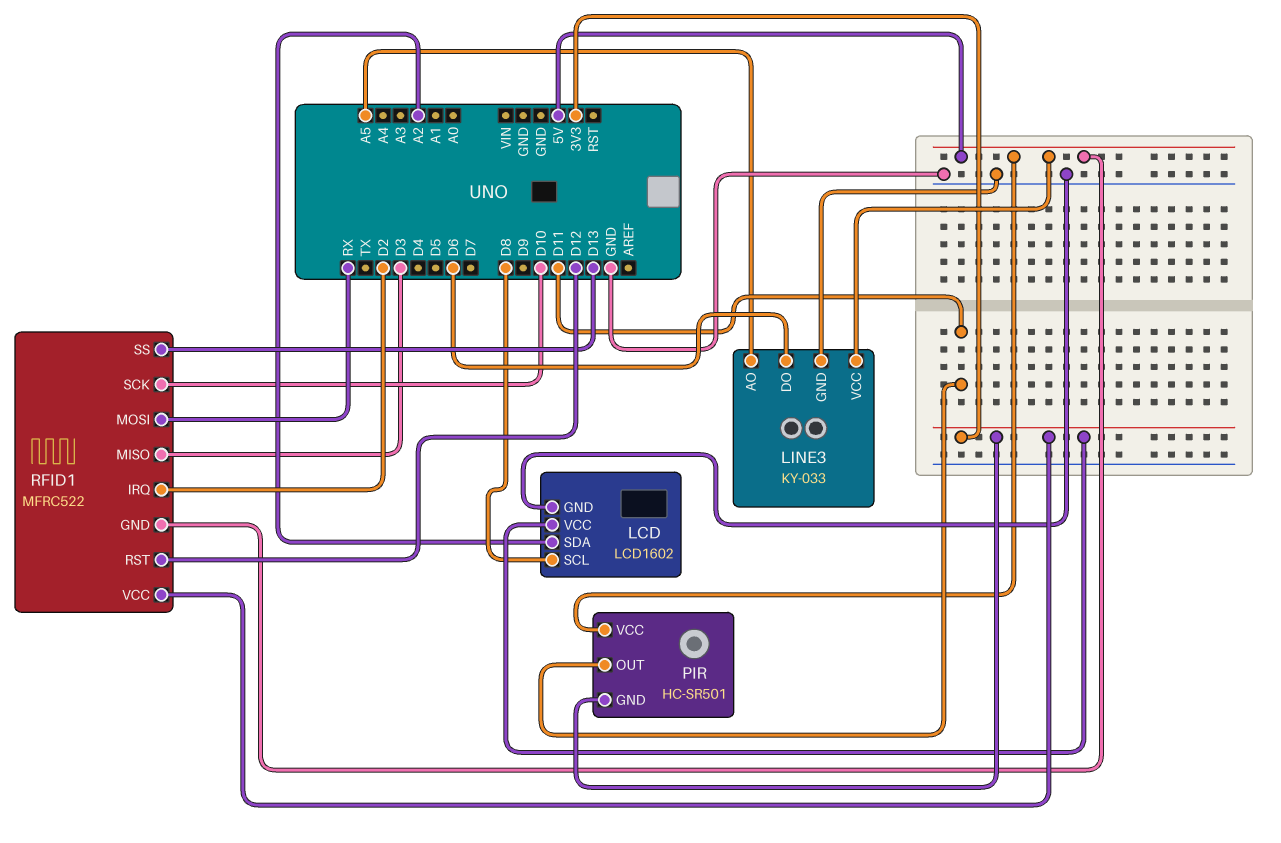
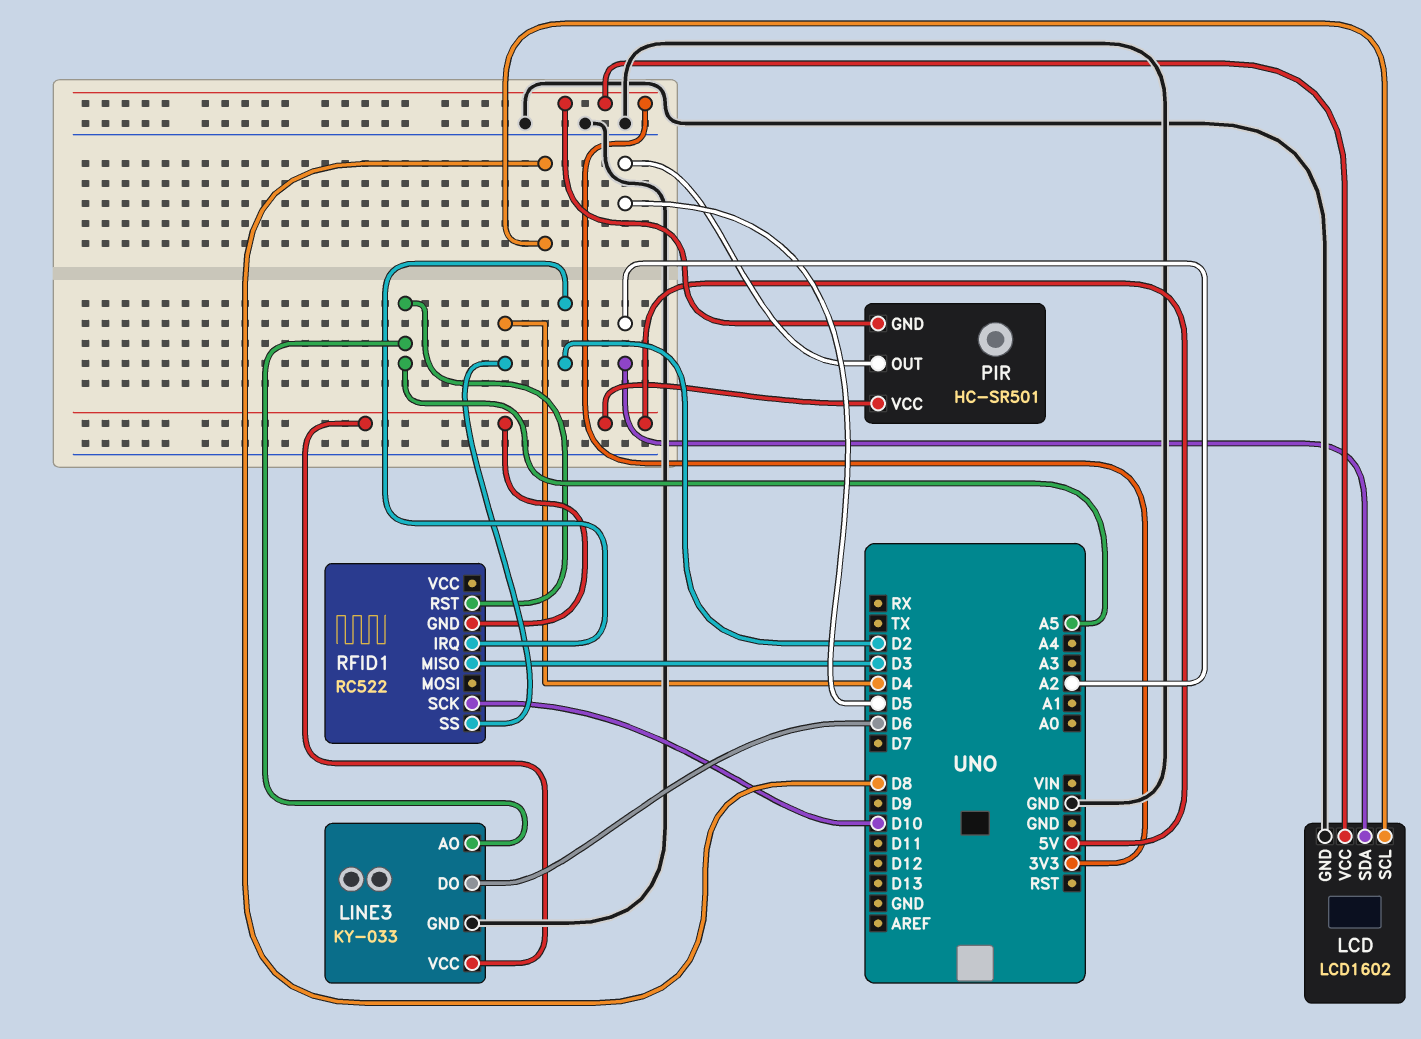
PIR pin OUT: D11 -> D5
RFID1: MFRC522 -> RC522
RFID1 pin MOSI: RX -> none
RFID1 pin RST: D12 -> A5
RFID1 pin SS: D13 -> D4
RFID1 pin VCC: 3V3 -> none

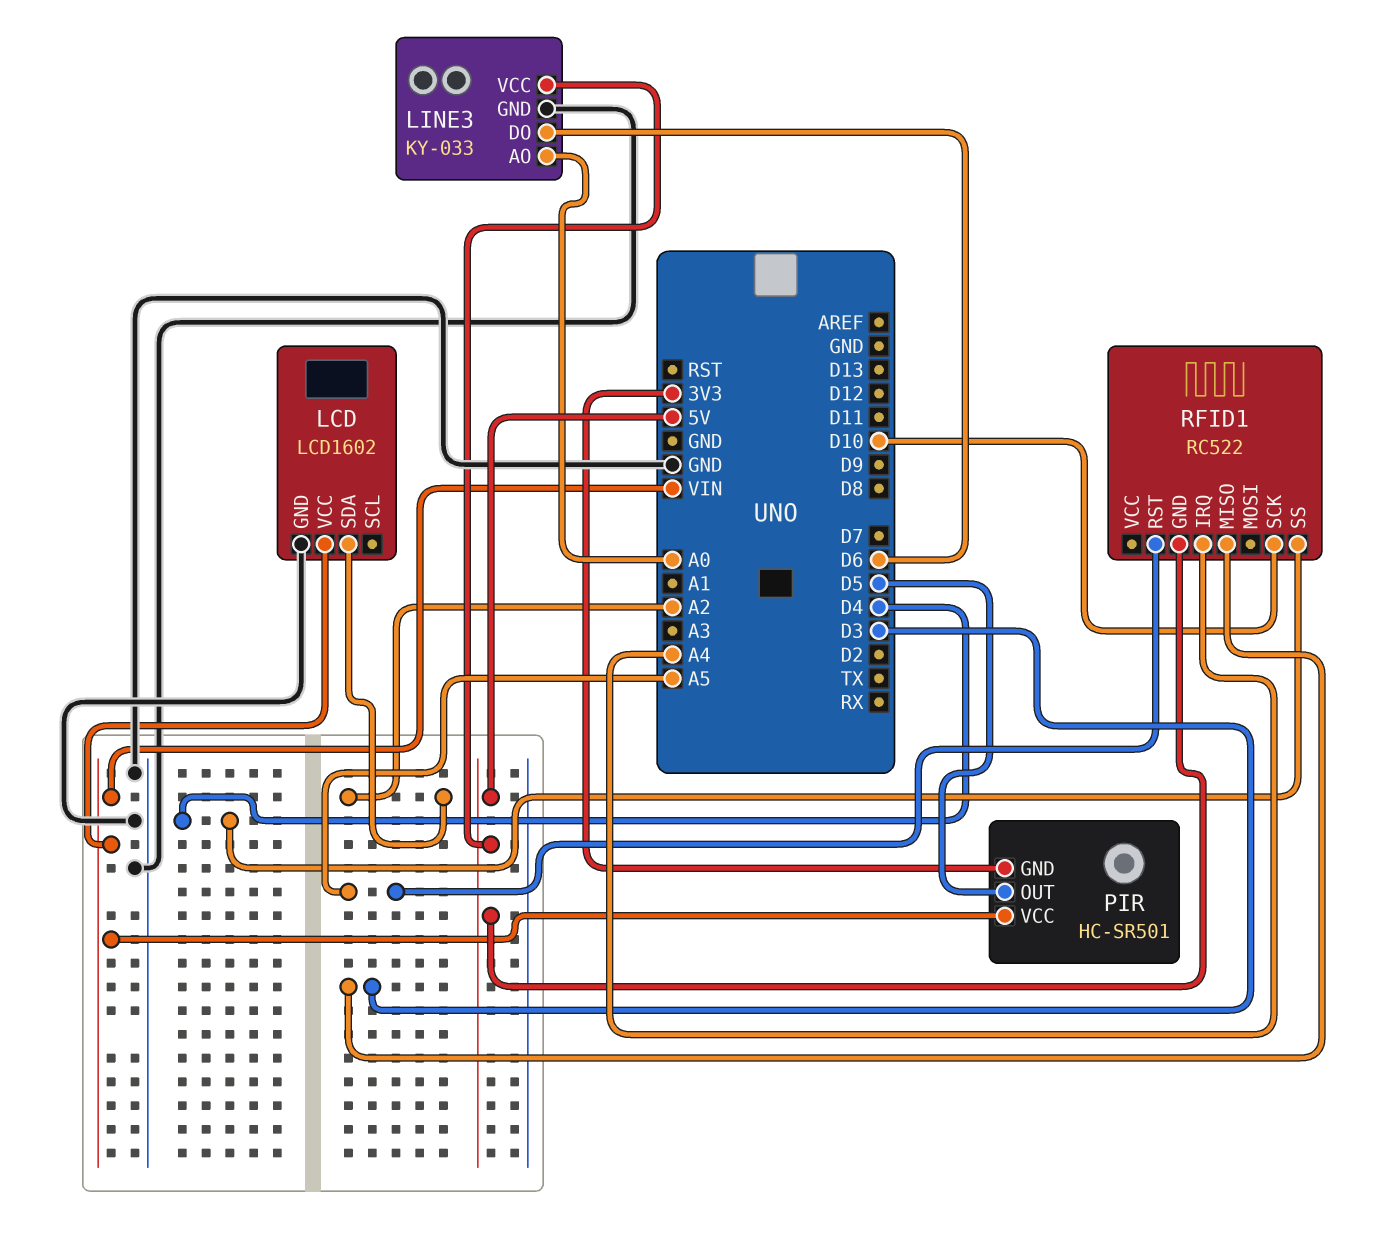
LCD pin SCL: D8 -> none
LCD pin VCC: 3V3 -> VIN
LINE3 pin AO: A5 -> A0
PIR pin VCC: 5V -> VIN
RFID1 pin IRQ: D2 -> A4

